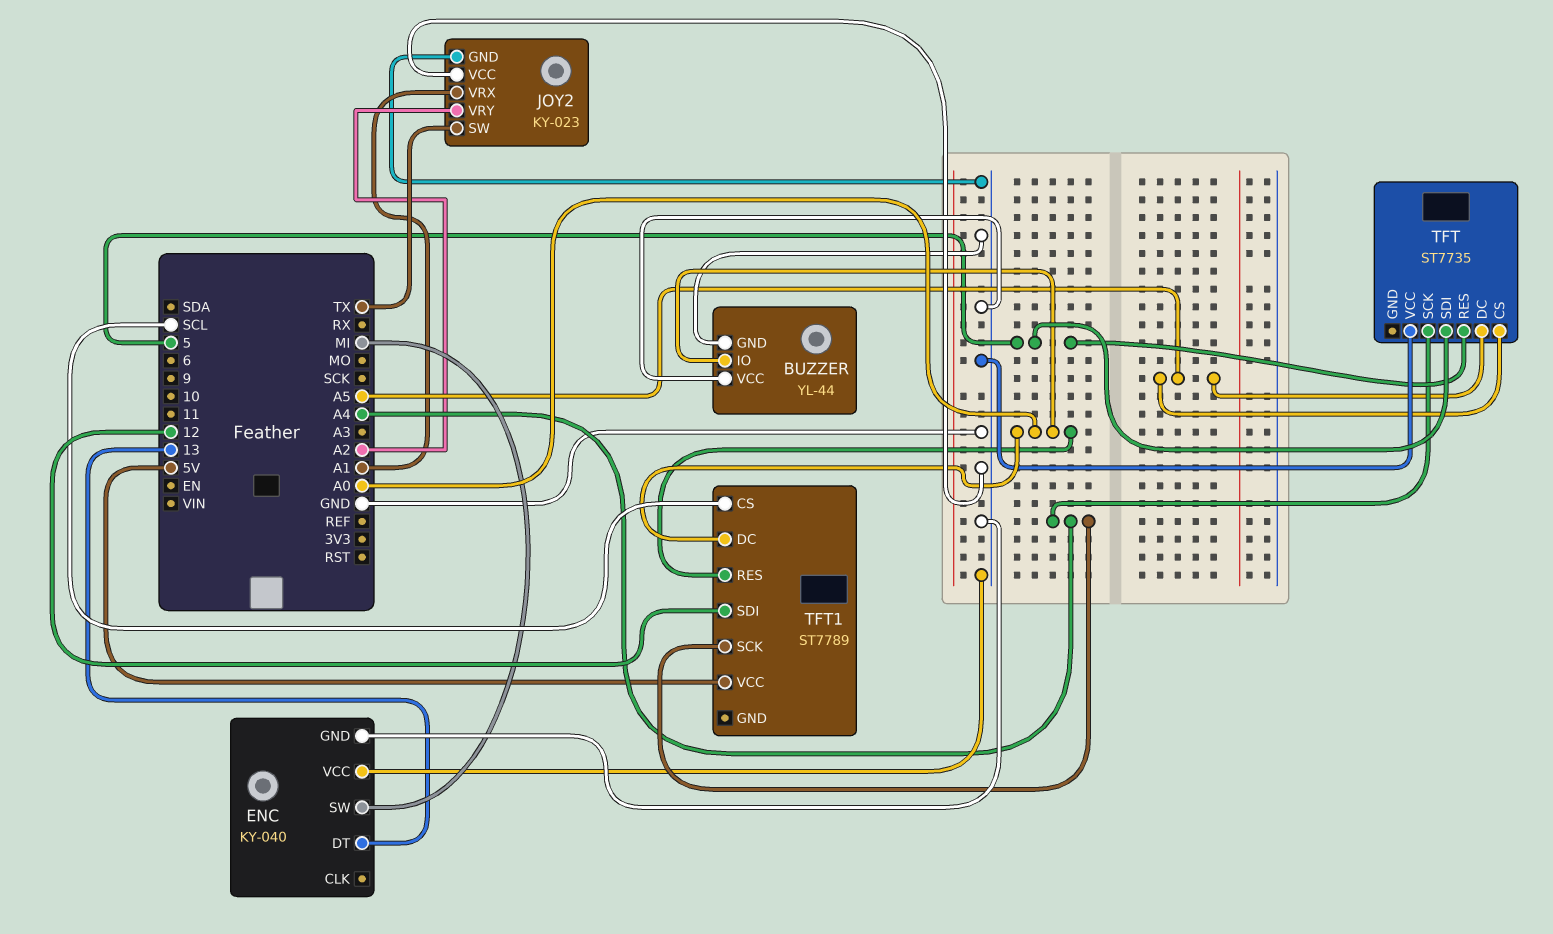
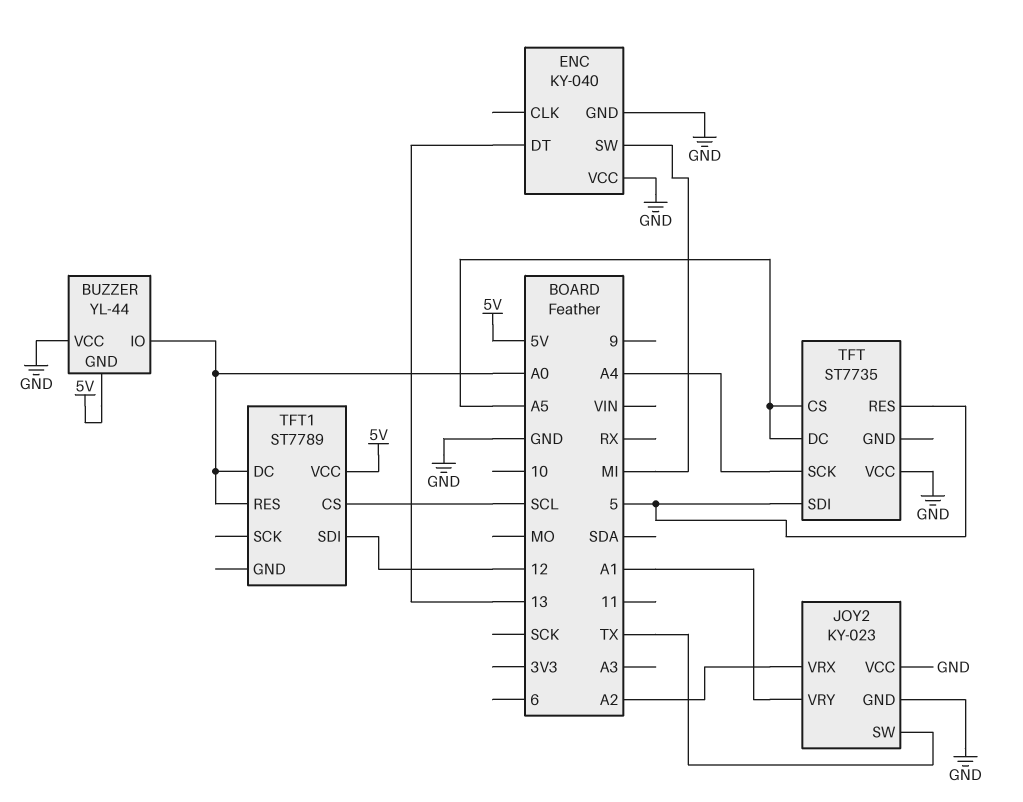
BUZZER pin GND: GND -> 5V
JOY2 pin VRX: A1 -> A2
JOY2 pin VRY: A2 -> A1
TFT1 pin SCK: A4 -> none

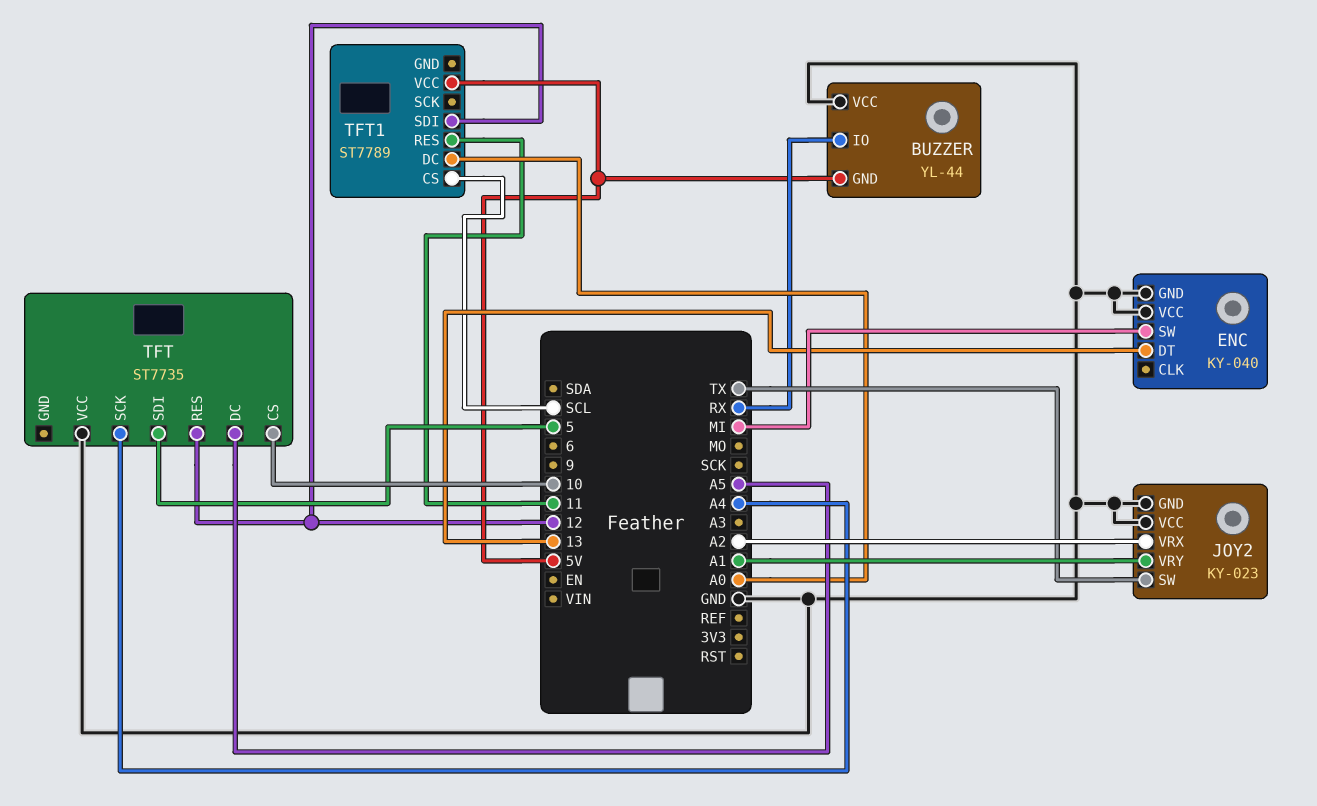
BUZZER pin IO: A0 -> RX
TFT pin CS: A5 -> 10
TFT pin RES: 5 -> 12
TFT1 pin RES: A0 -> 11

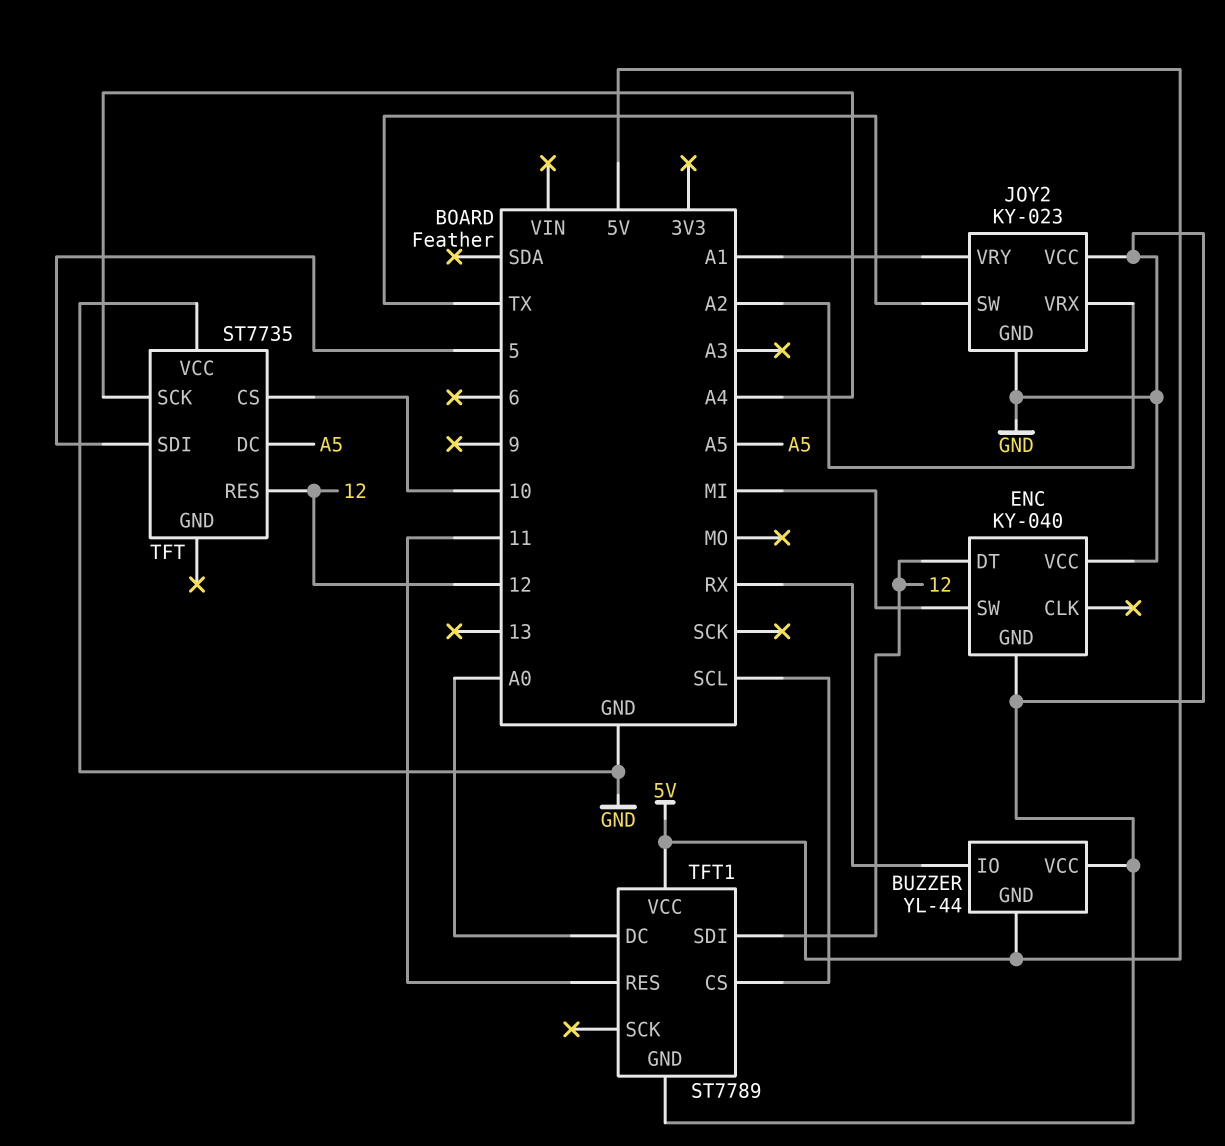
ENC pin DT: 13 -> 12
TFT1 pin GND: none -> GND

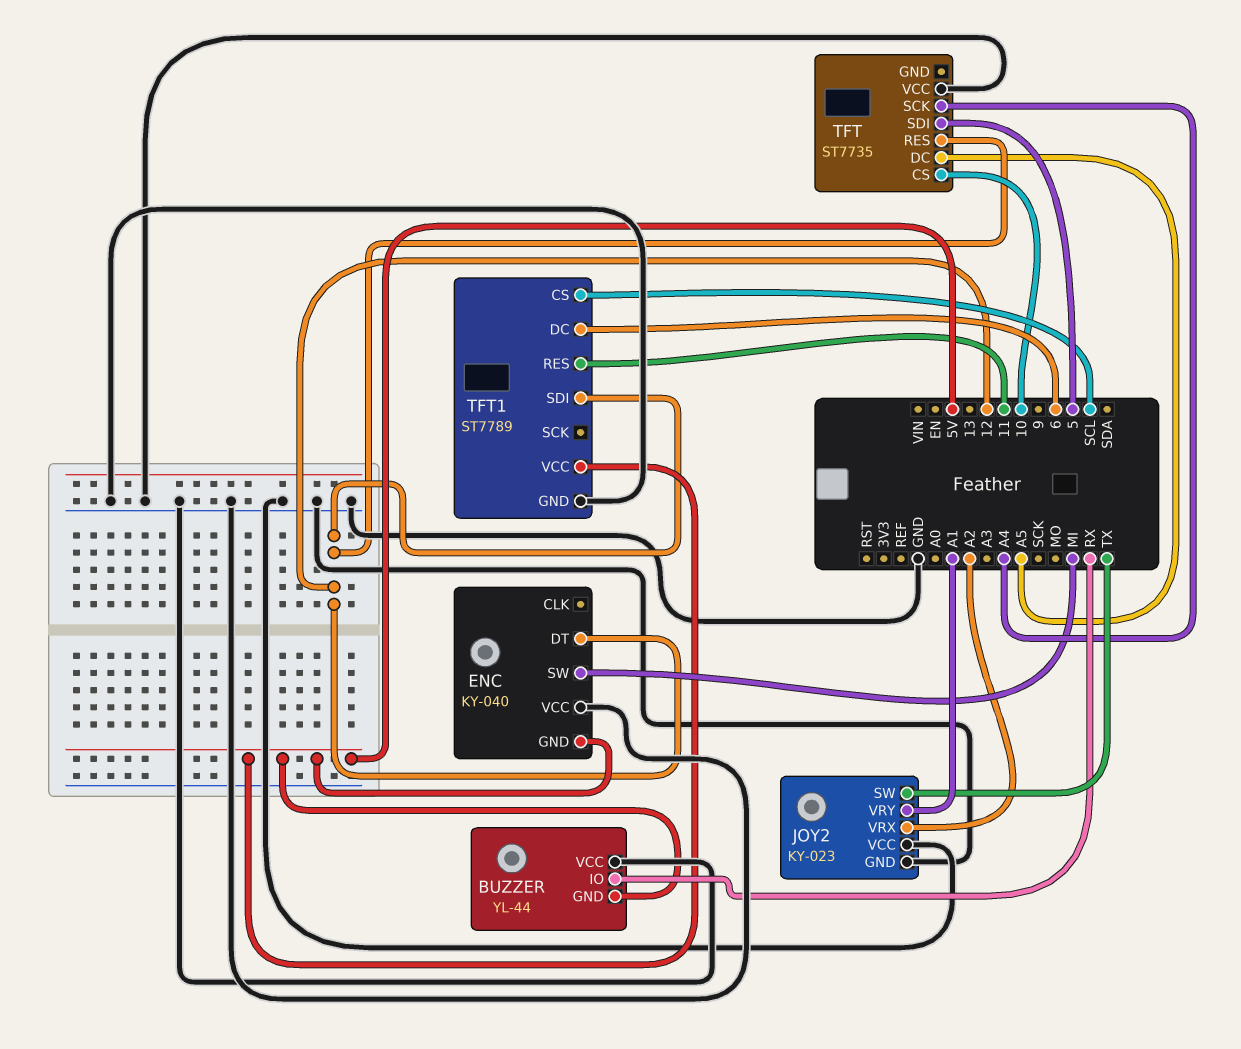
ENC pin GND: GND -> 5V
TFT1 pin DC: A0 -> 6

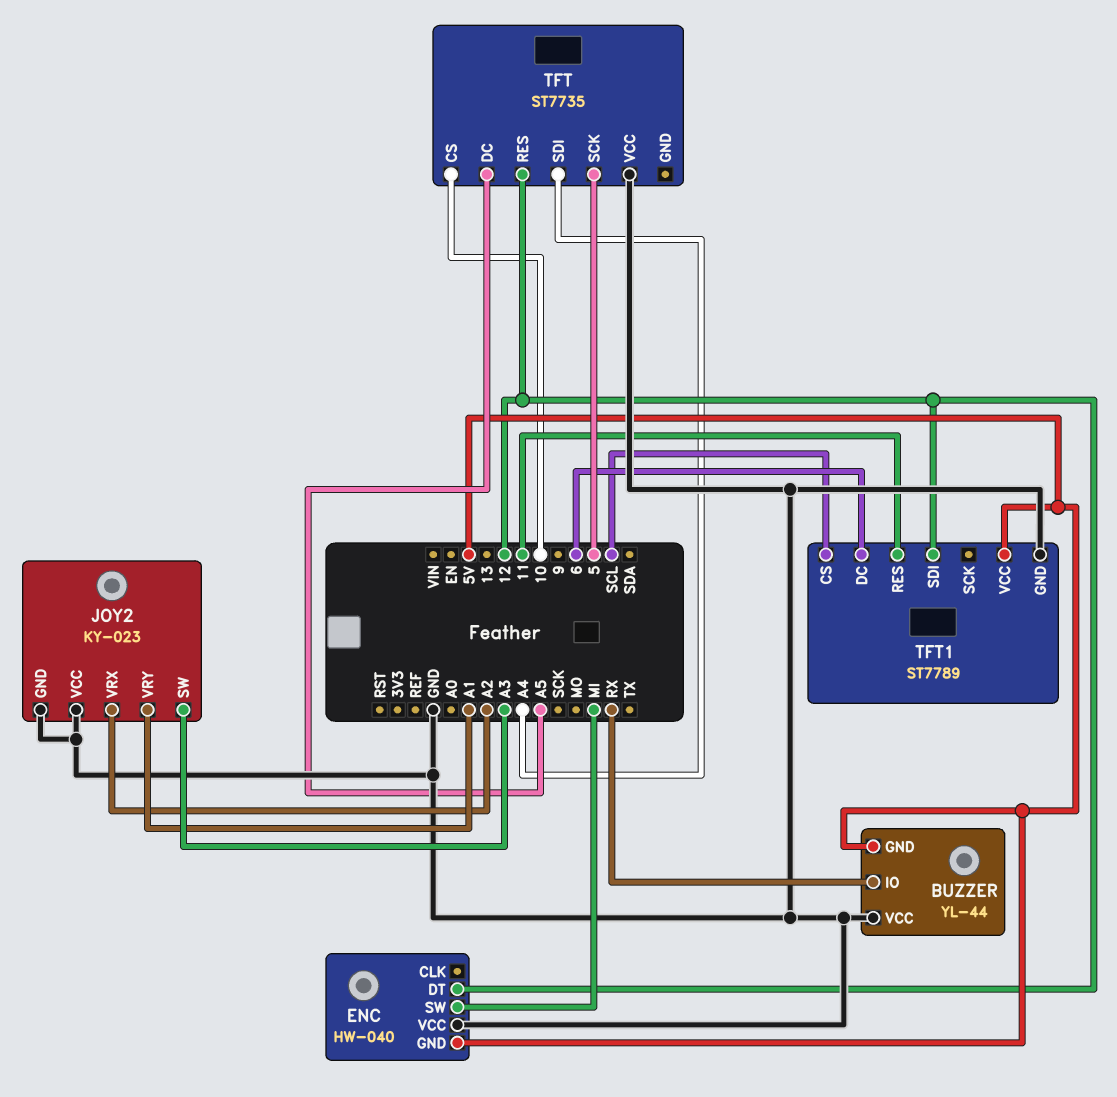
ENC: KY-040 -> HW-040
JOY2 pin SW: TX -> A3
TFT pin SCK: A4 -> 5
TFT pin SDI: 5 -> A4

